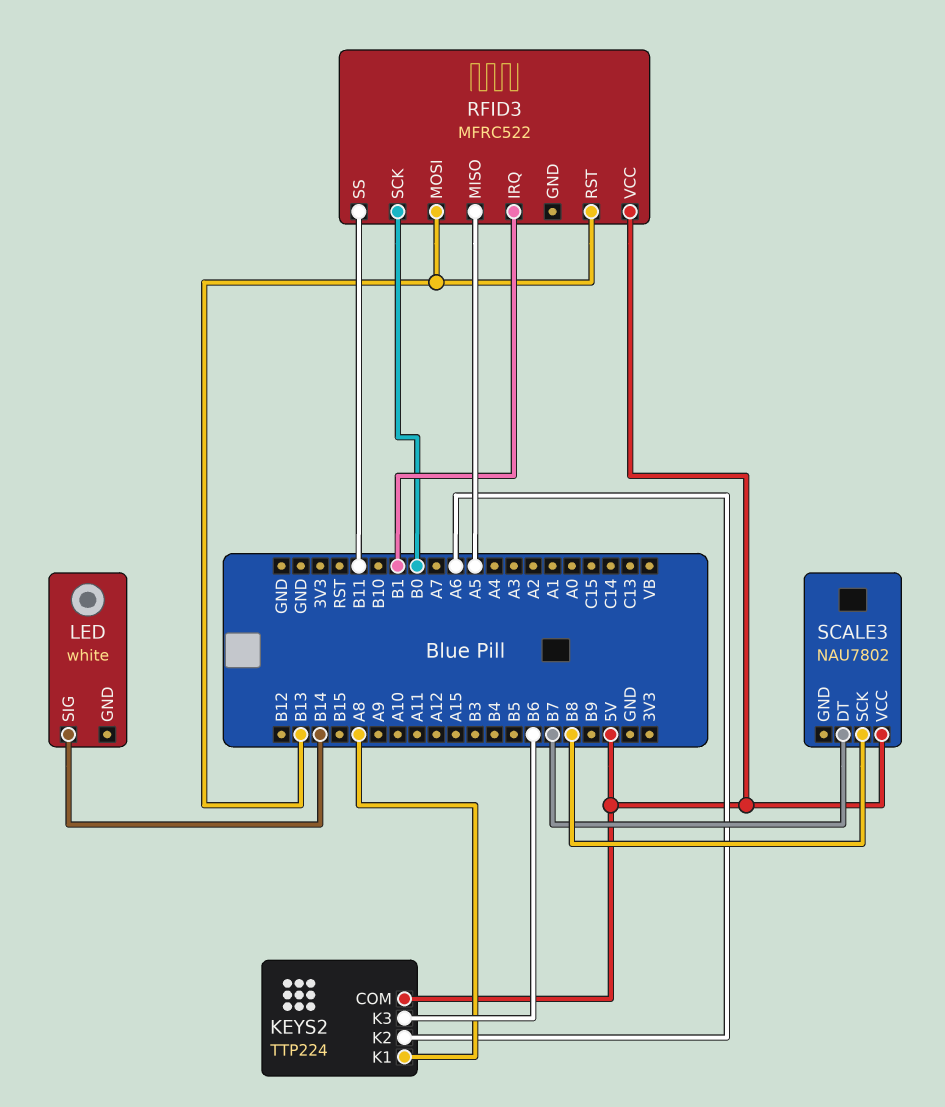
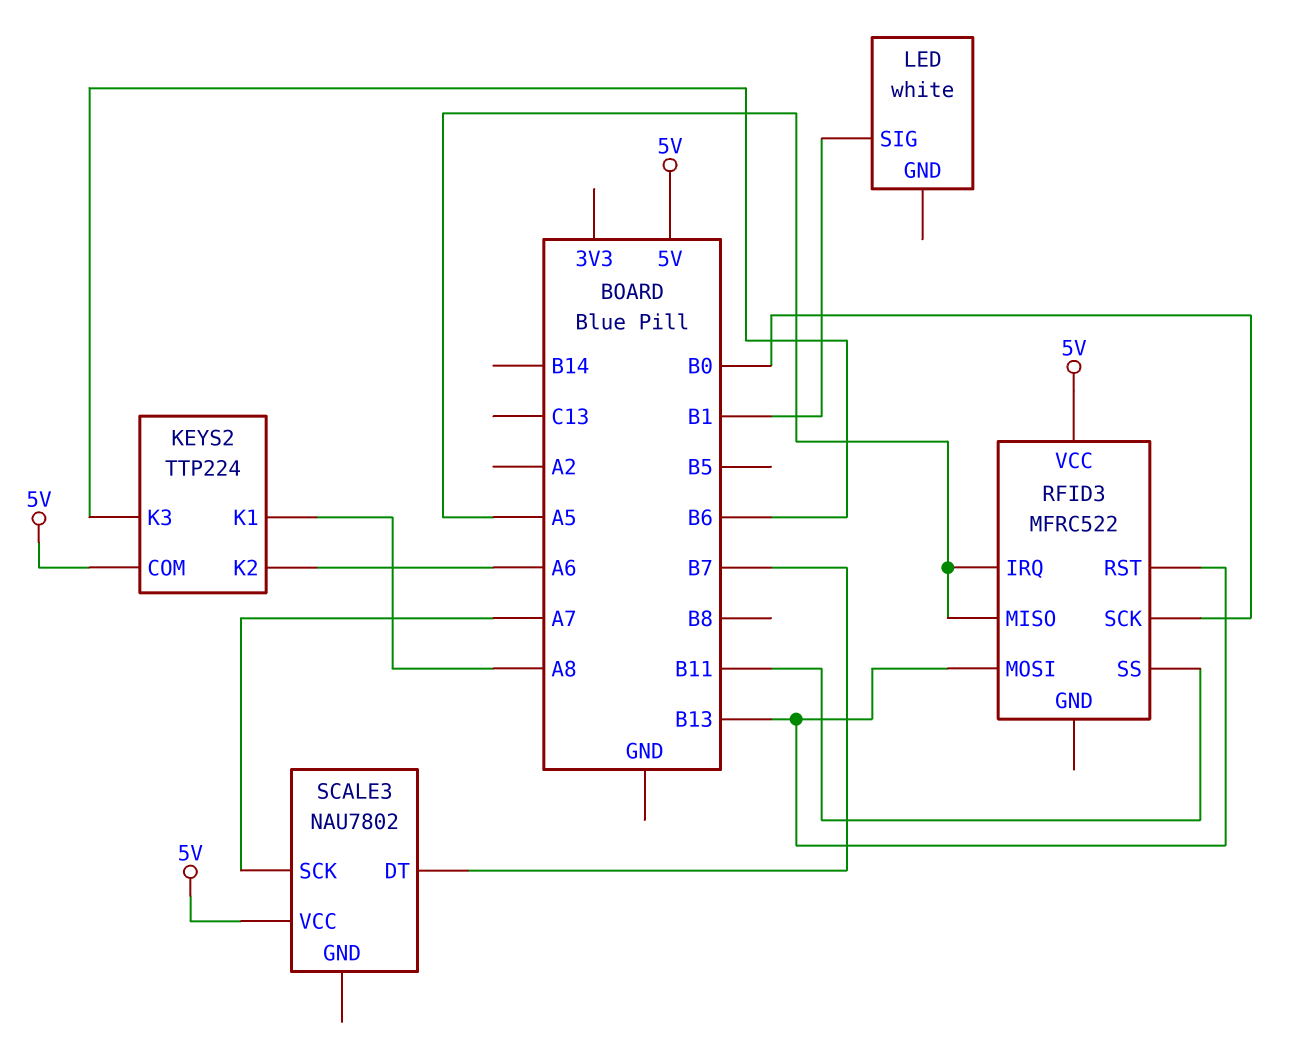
LED pin SIG: B14 -> B1
RFID3 pin IRQ: B1 -> A5
SCALE3 pin SCK: B8 -> A7

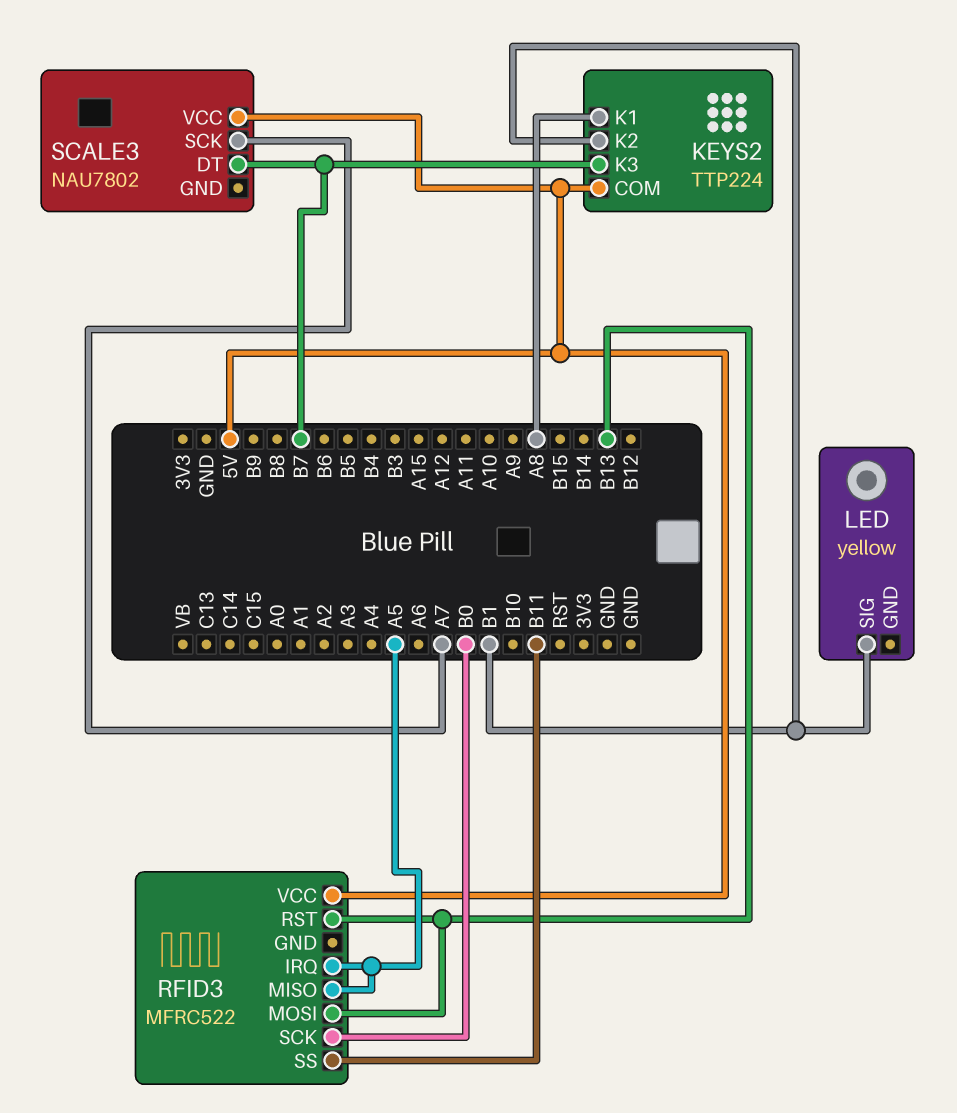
KEYS2 pin K2: A6 -> B1
KEYS2 pin K3: B6 -> B7
LED: white -> yellow

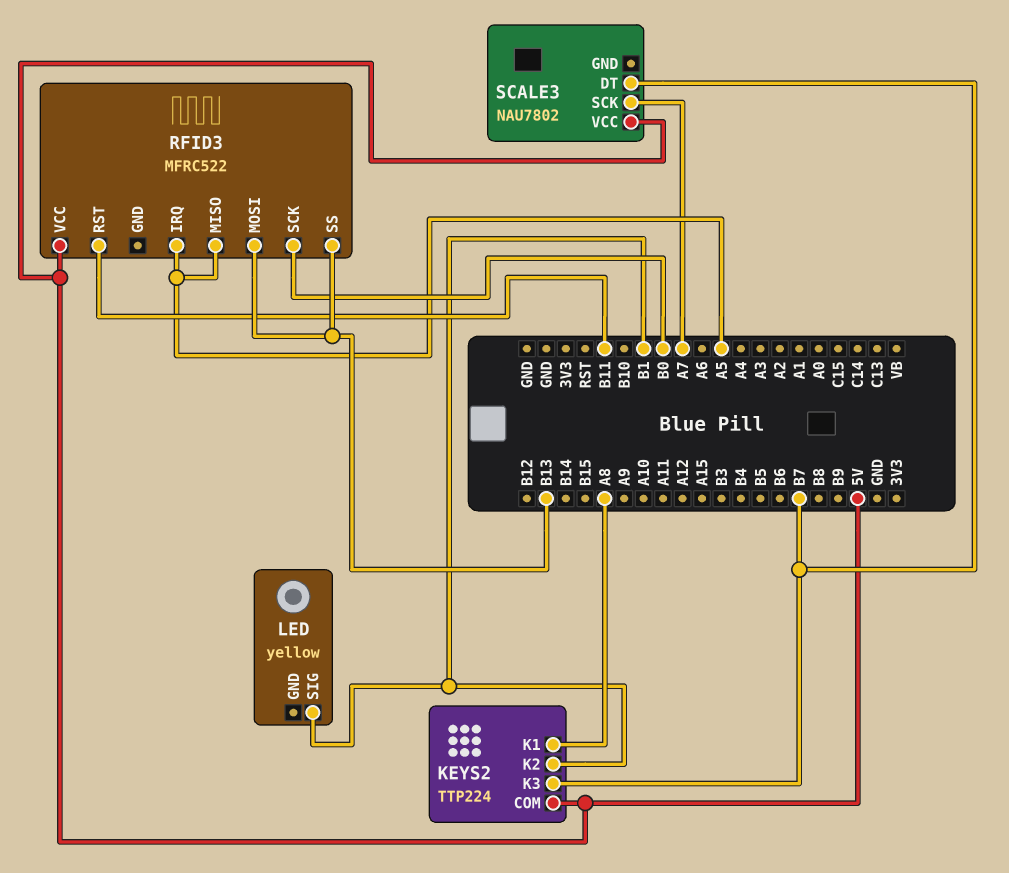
RFID3 pin RST: B13 -> B11
RFID3 pin SS: B11 -> B13

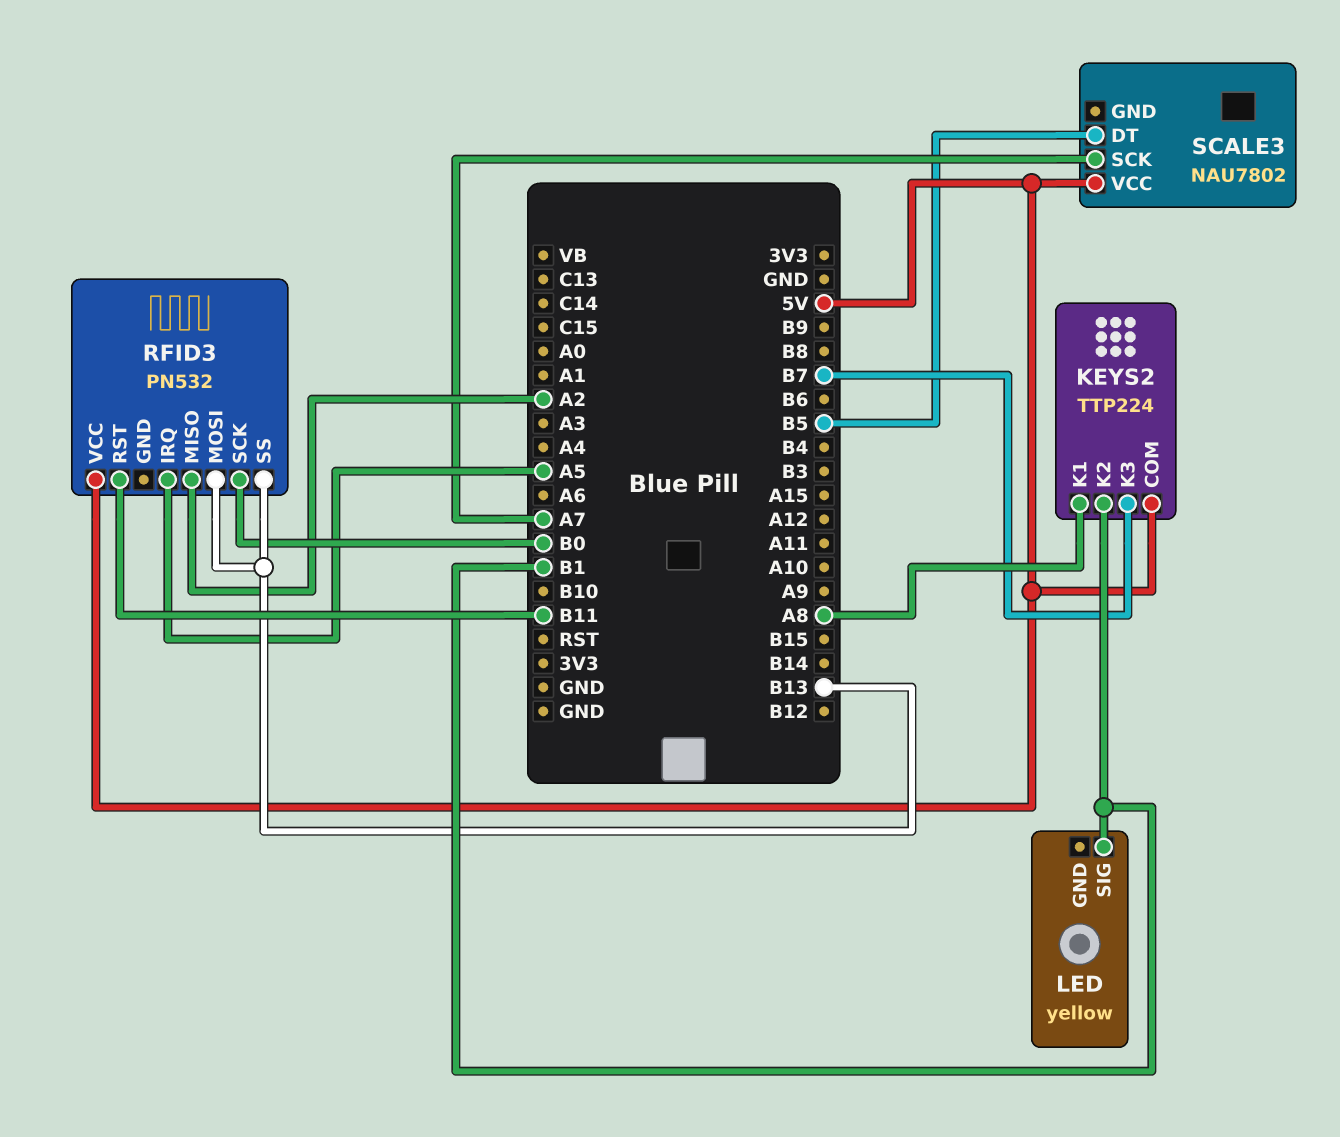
RFID3: MFRC522 -> PN532
RFID3 pin MISO: A5 -> A2
SCALE3 pin DT: B7 -> B5

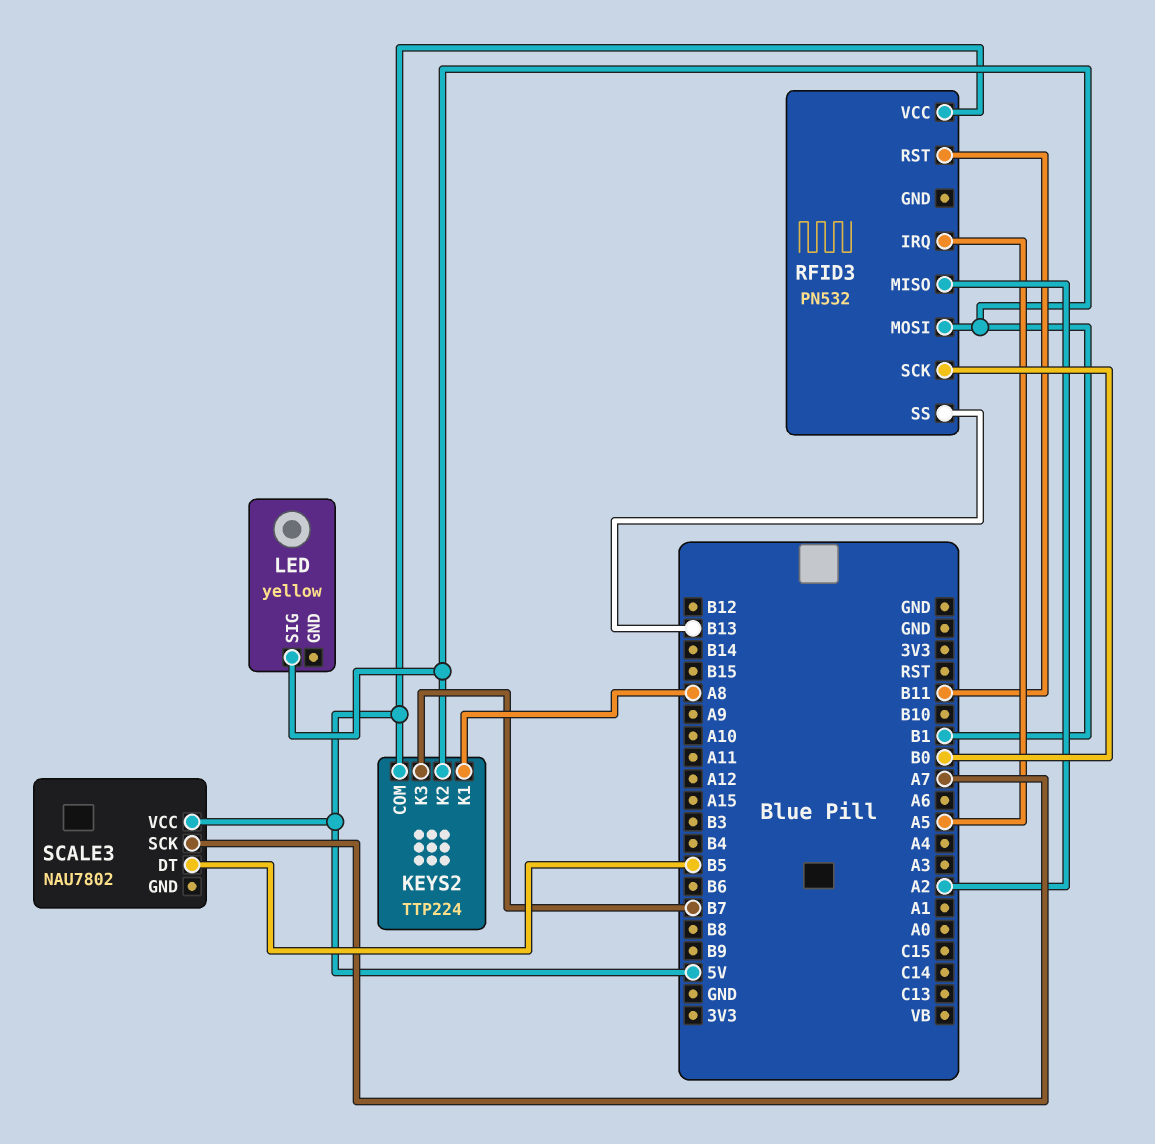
RFID3 pin MOSI: B13 -> B1

